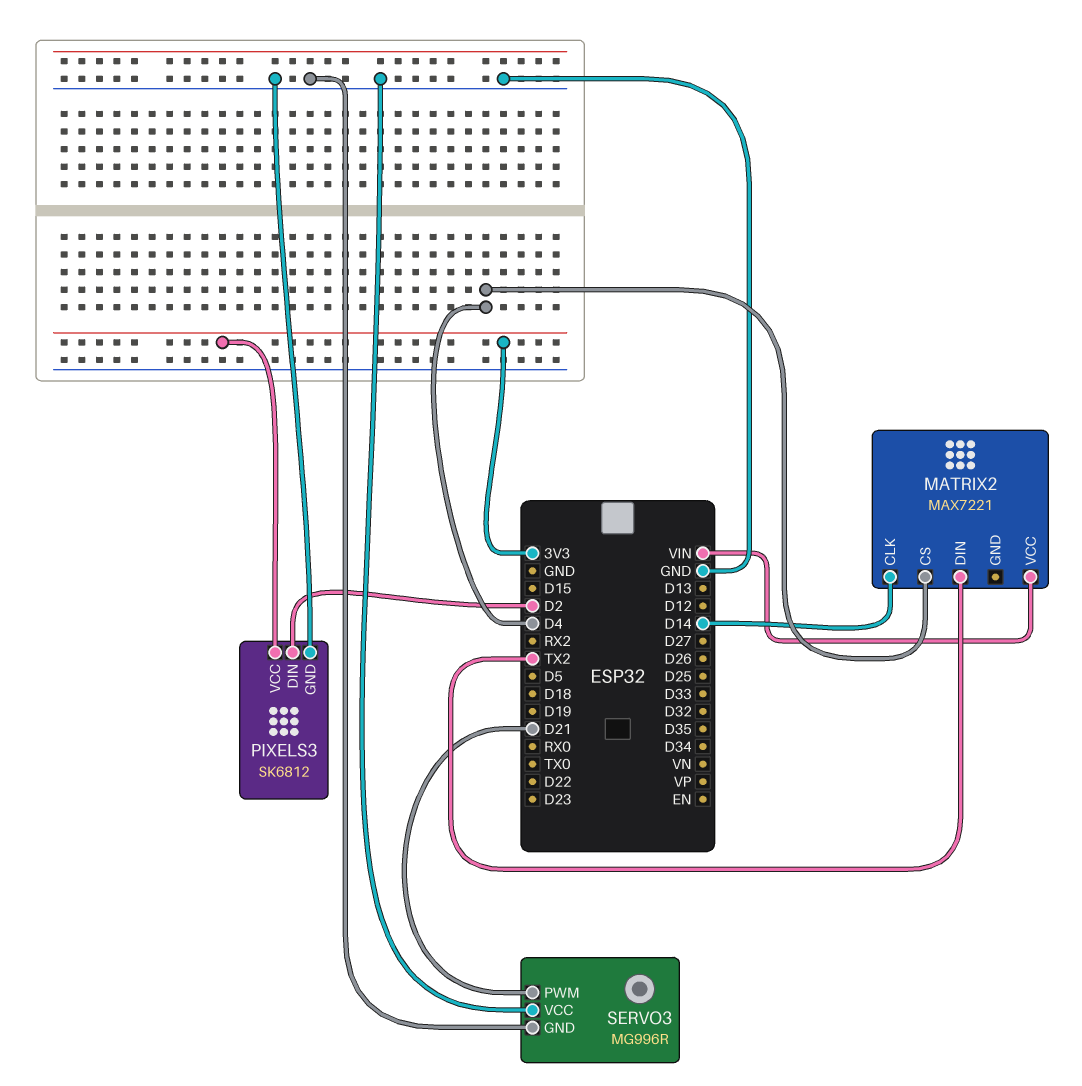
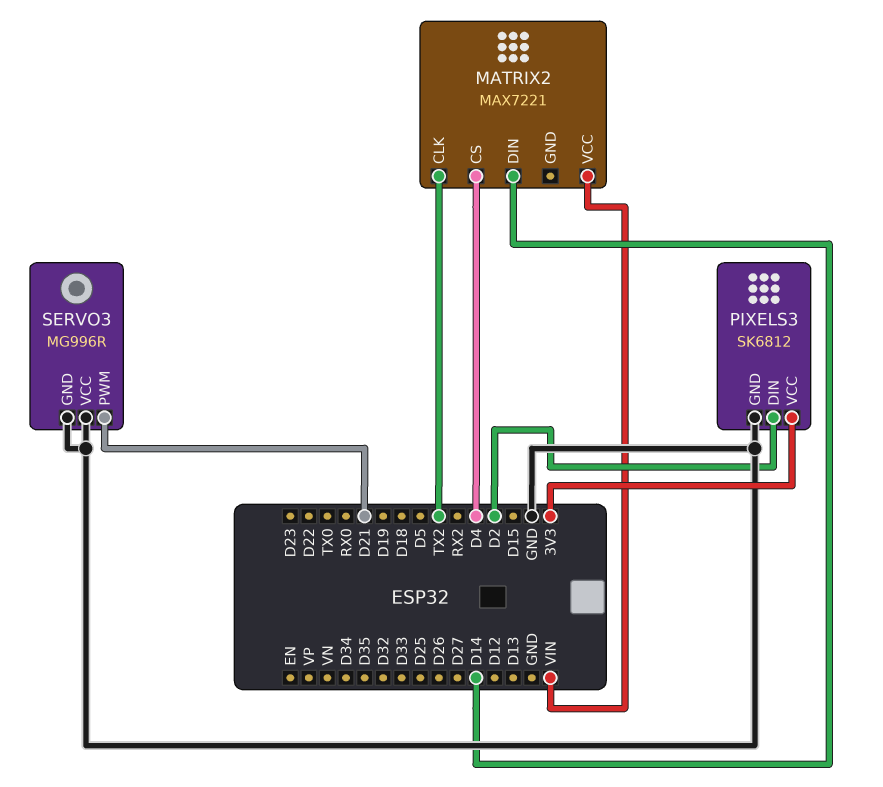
MATRIX2 pin CLK: D14 -> TX2
MATRIX2 pin DIN: TX2 -> D14

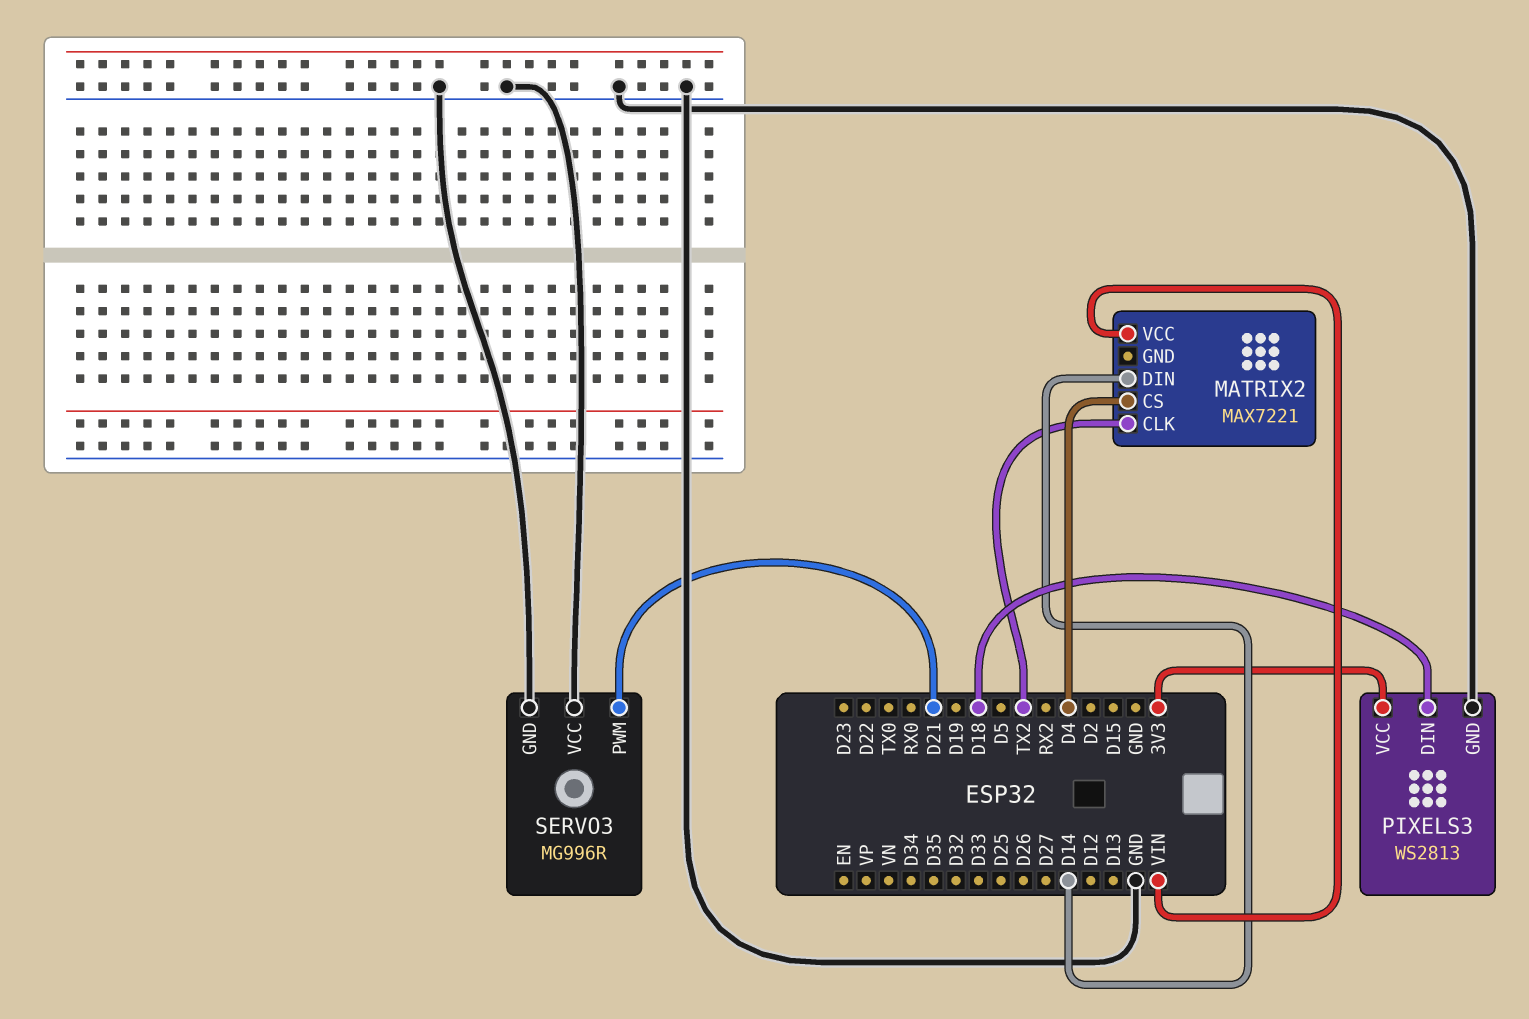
PIXELS3: SK6812 -> WS2813
PIXELS3 pin DIN: D2 -> D18

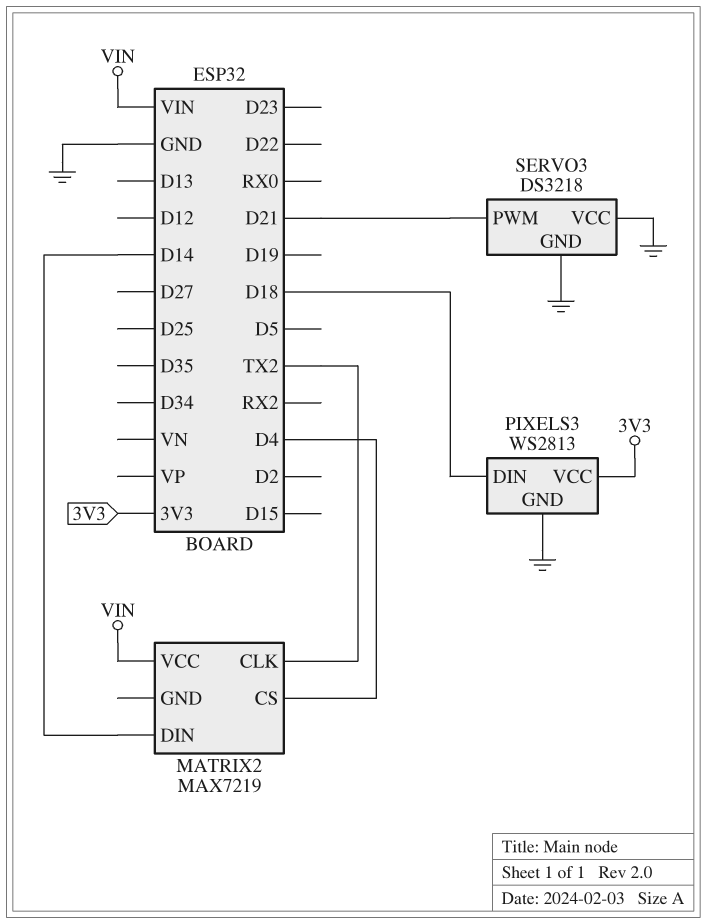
MATRIX2: MAX7221 -> MAX7219
SERVO3: MG996R -> DS3218

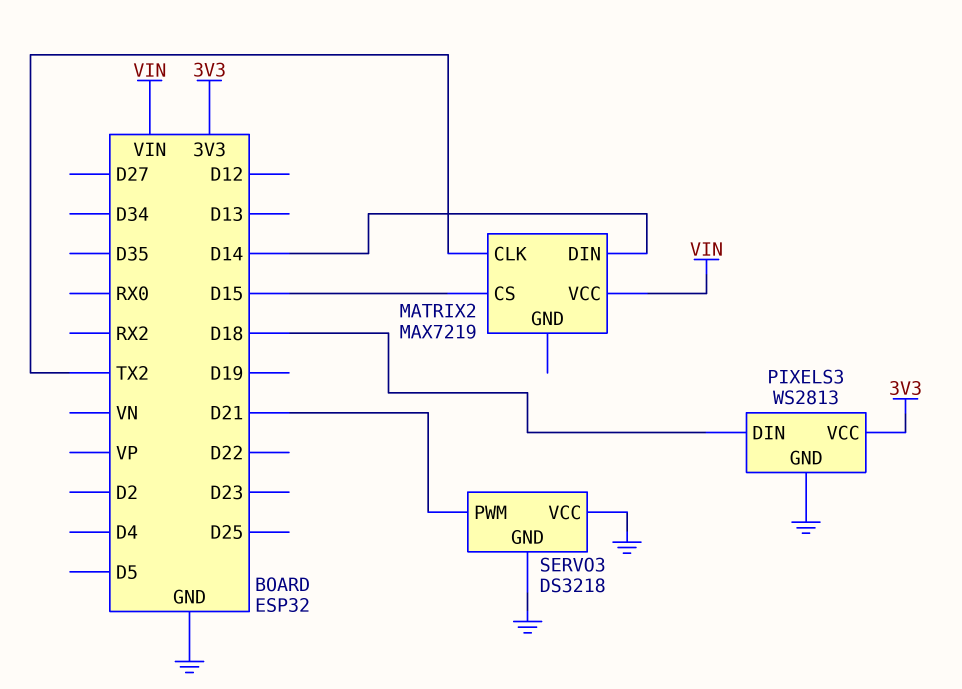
MATRIX2 pin CS: D4 -> D15

